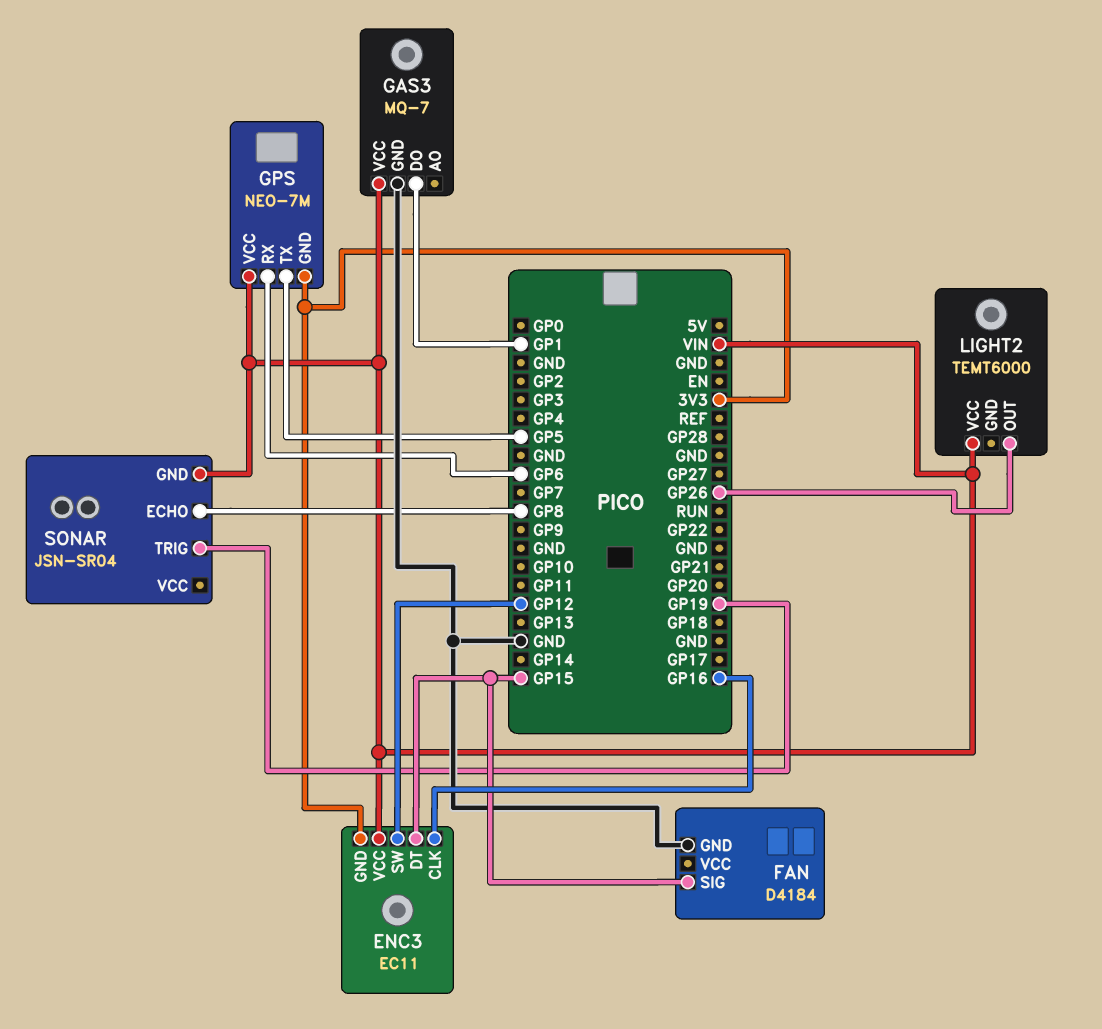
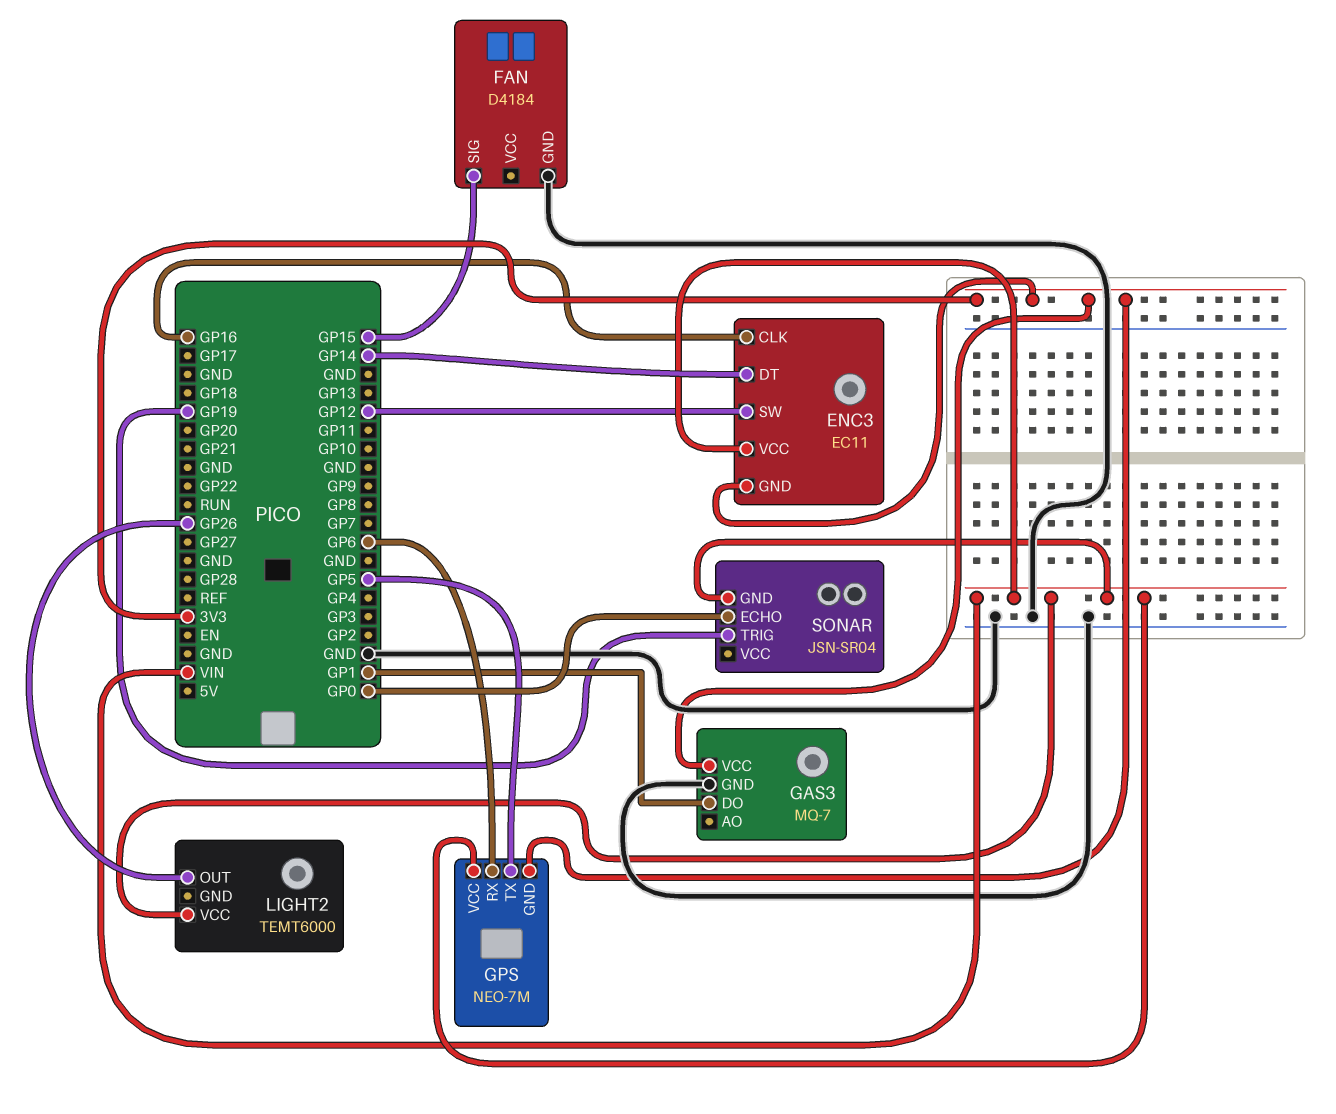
ENC3 pin DT: GP15 -> GP14
GAS3 pin VCC: VIN -> 3V3
SONAR pin ECHO: GP8 -> GP0

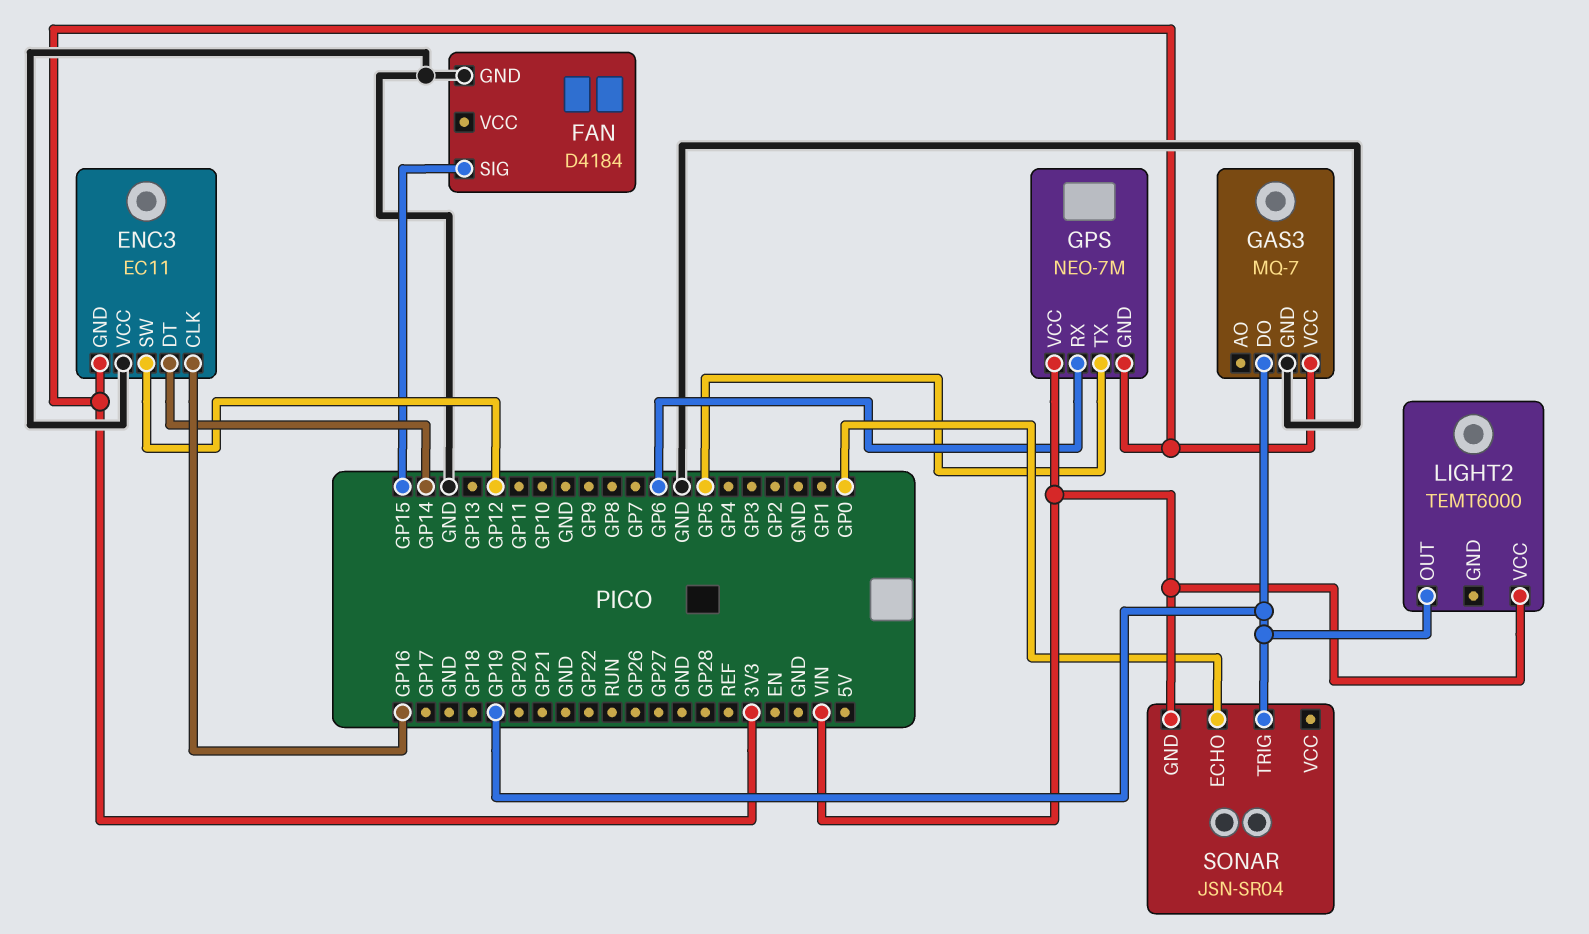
ENC3 pin VCC: VIN -> GND
GAS3 pin DO: GP1 -> GP19
LIGHT2 pin OUT: GP26 -> GP19

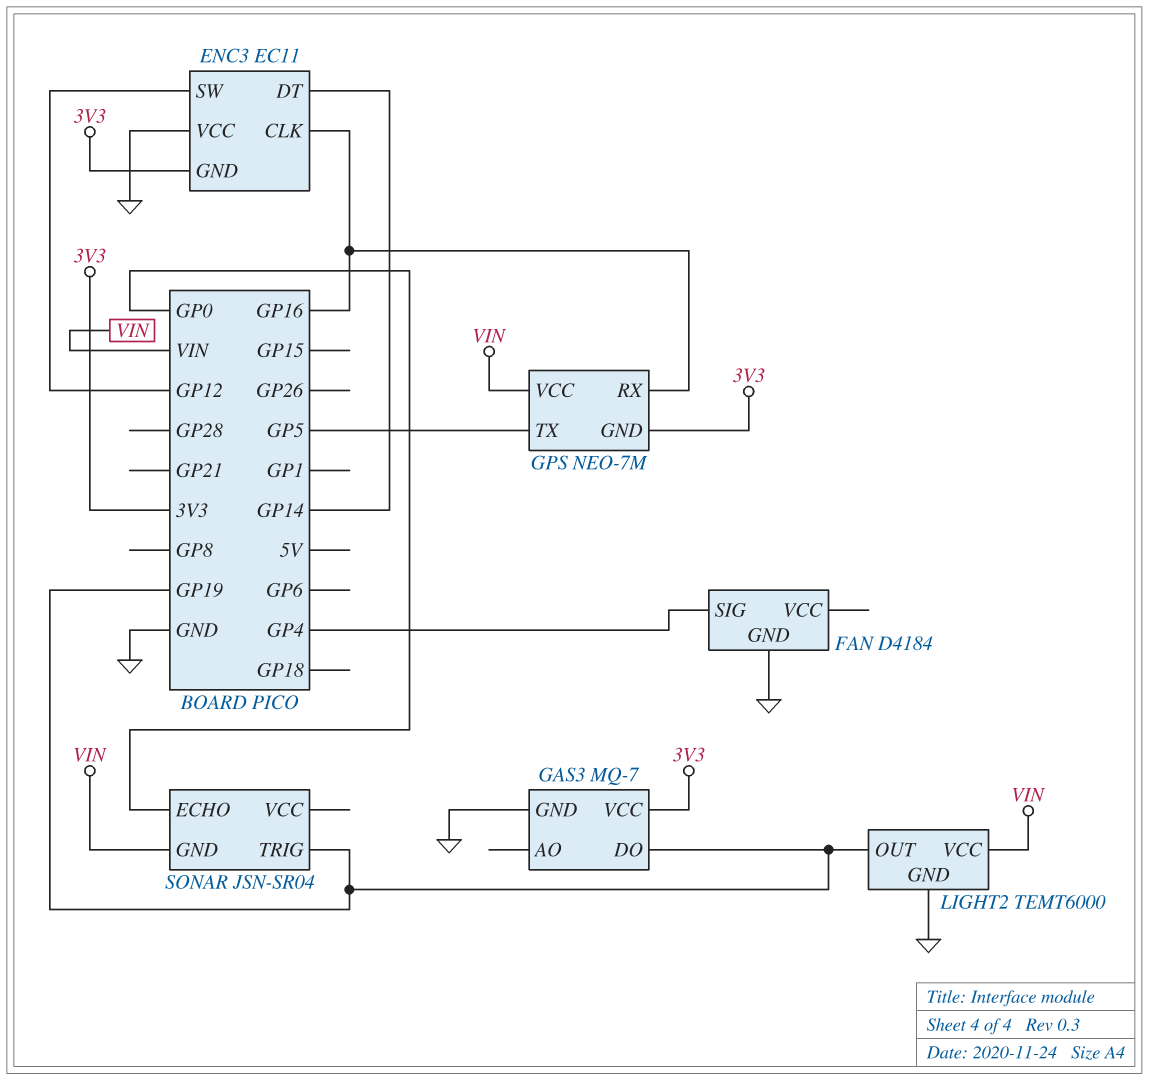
FAN pin SIG: GP15 -> GP4
GPS pin RX: GP6 -> GP16
LIGHT2 pin GND: none -> GND

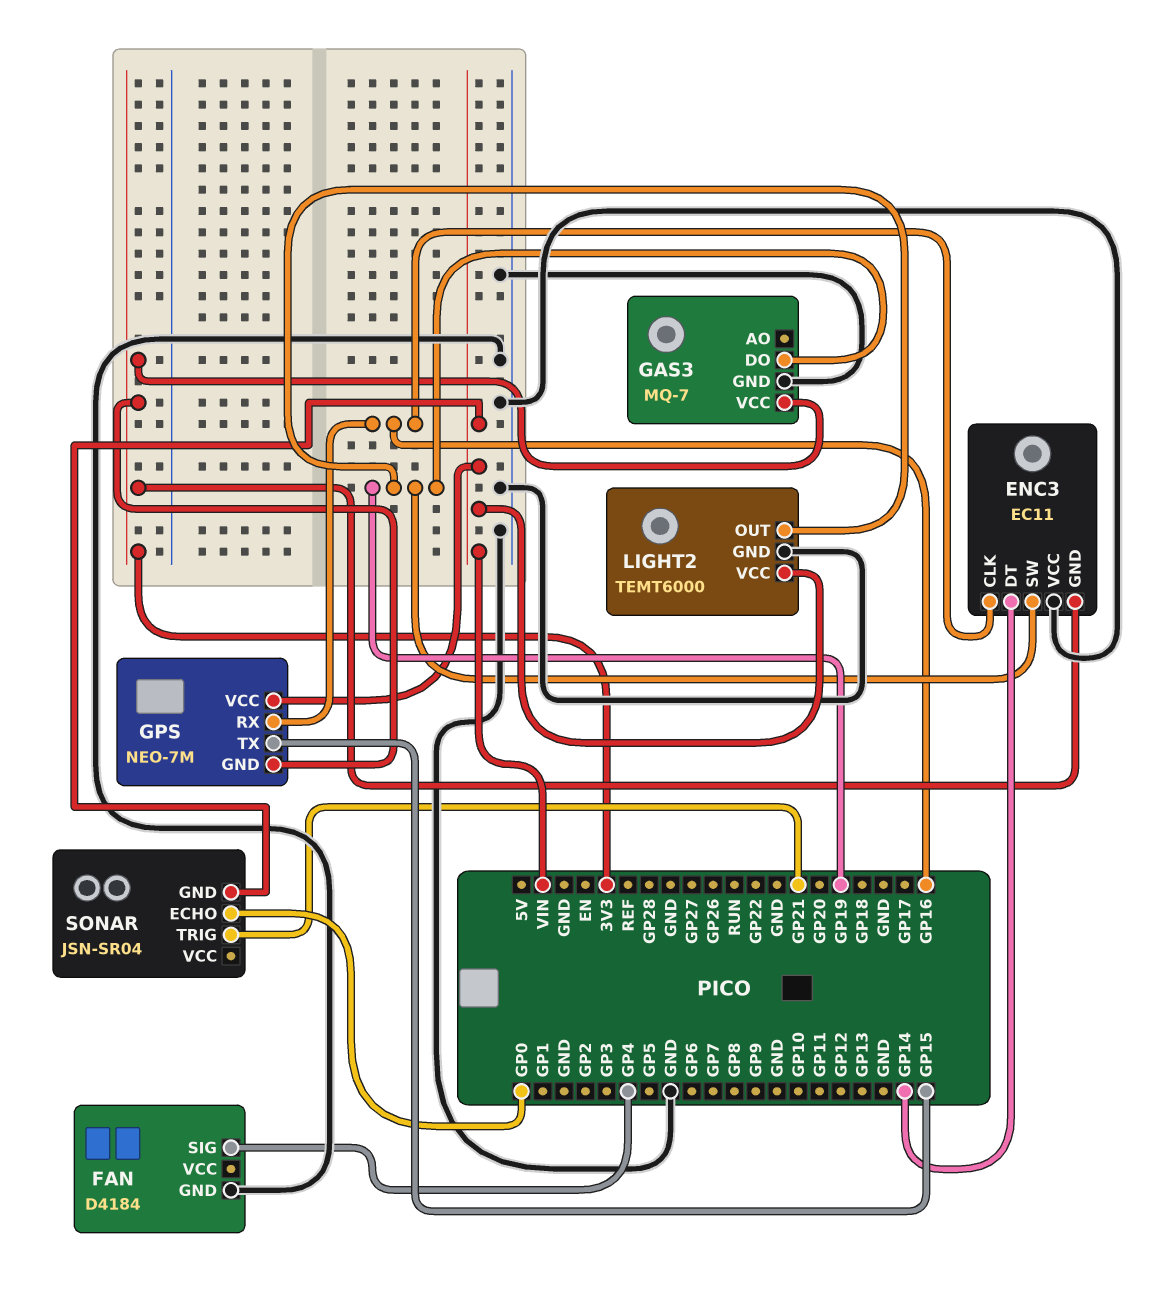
ENC3 pin SW: GP12 -> GP19
GPS pin TX: GP5 -> GP15
SONAR pin TRIG: GP19 -> GP21

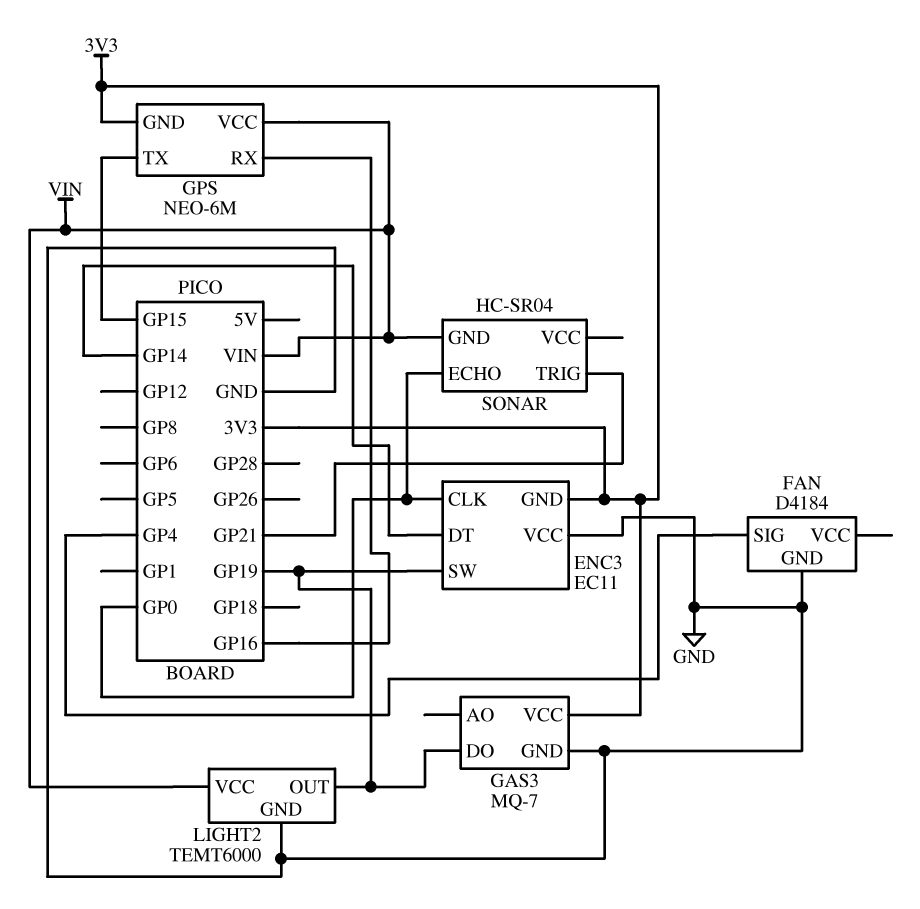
ENC3 pin CLK: GP16 -> GP0
GPS: NEO-7M -> NEO-6M
SONAR: JSN-SR04 -> HC-SR04

